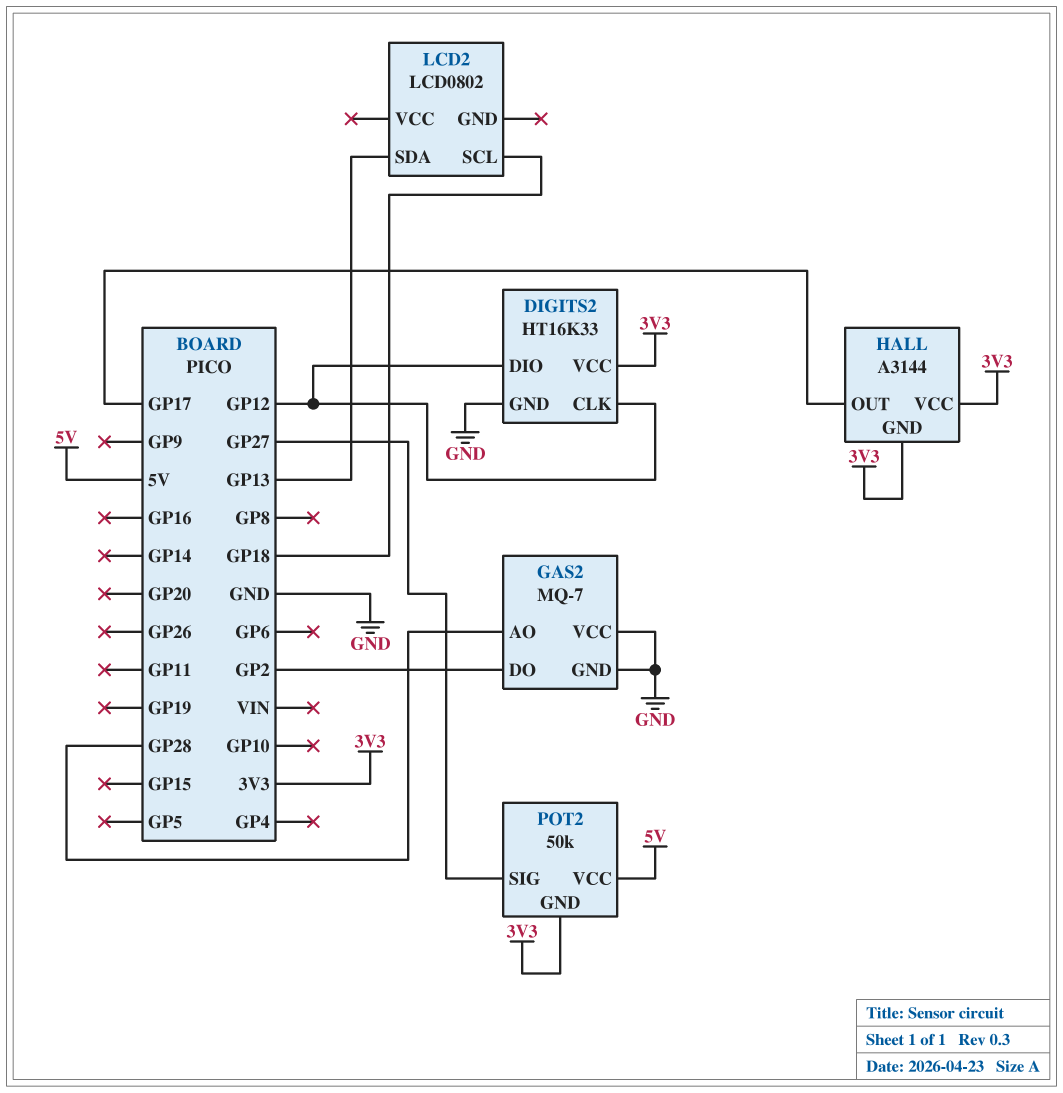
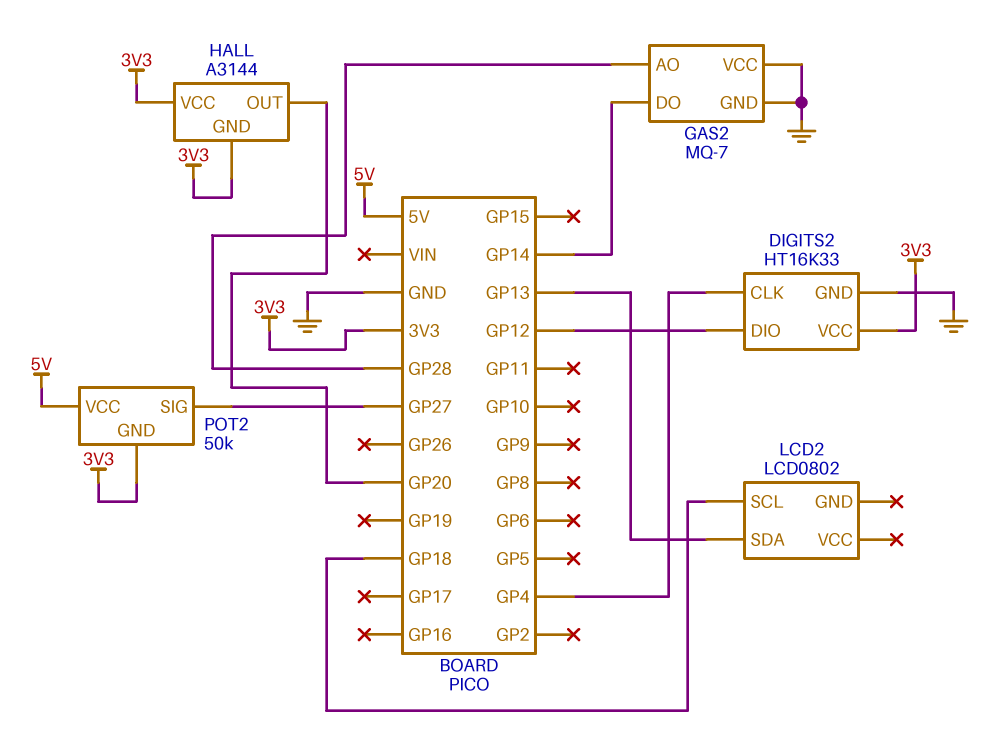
DIGITS2 pin CLK: GP12 -> GP4
GAS2 pin DO: GP2 -> GP14
HALL pin OUT: GP17 -> GP20

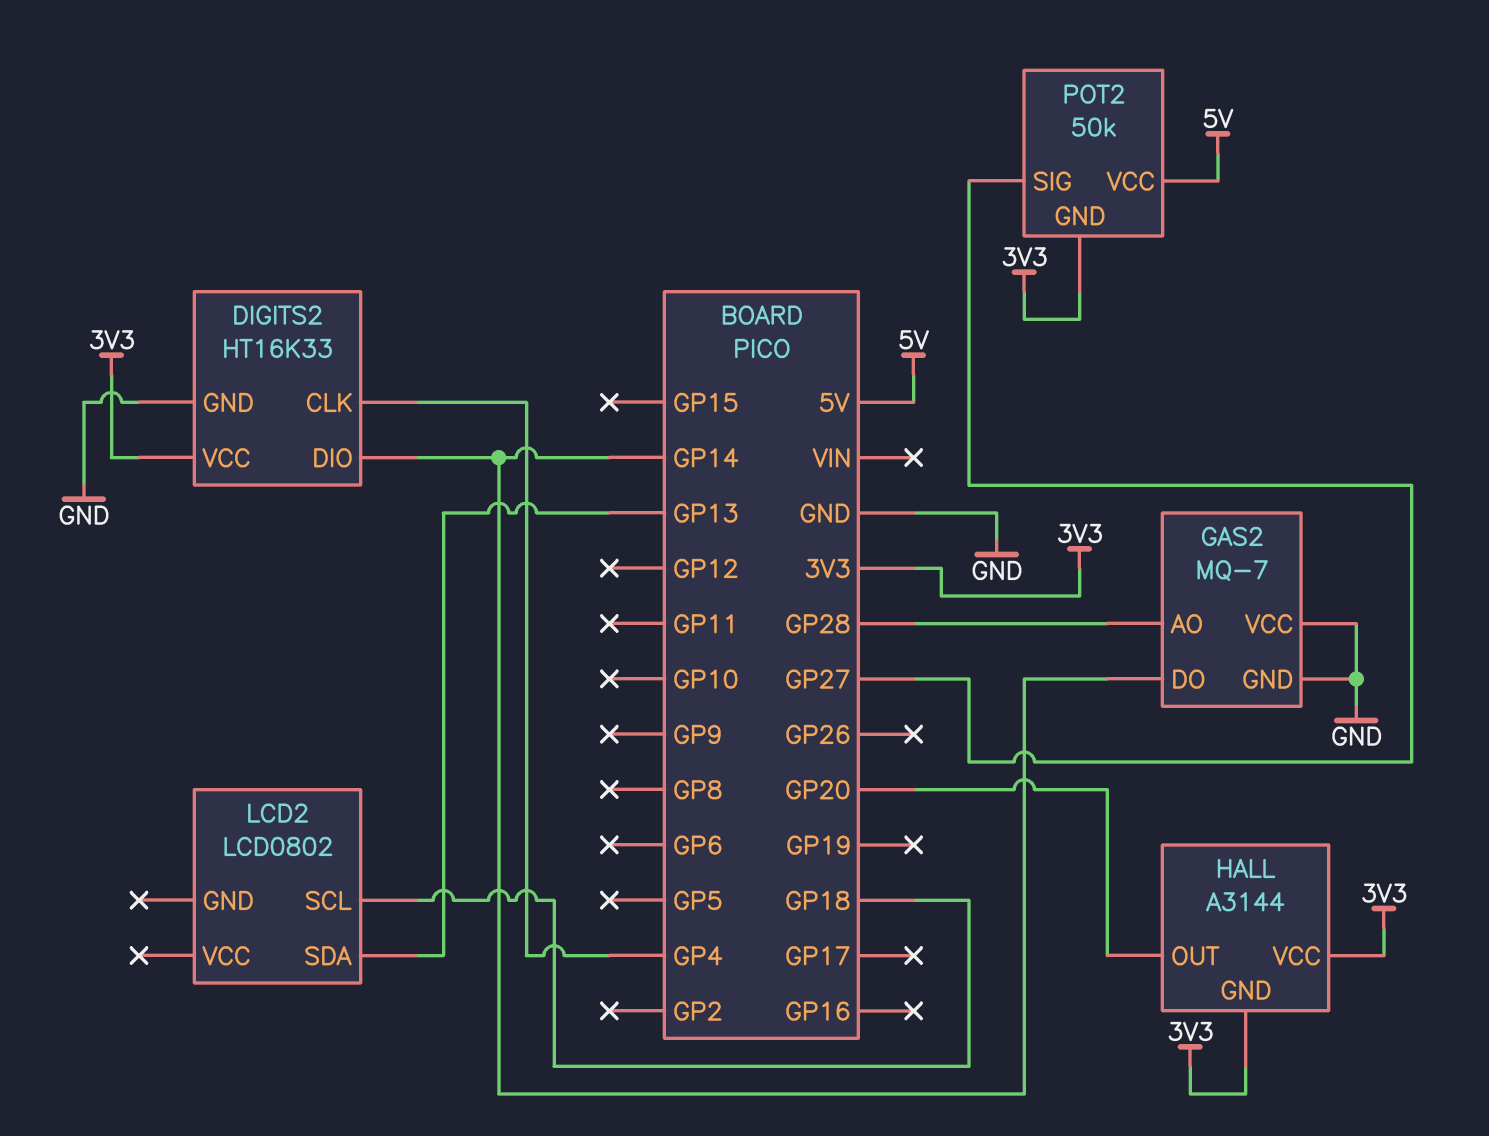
DIGITS2 pin DIO: GP12 -> GP14

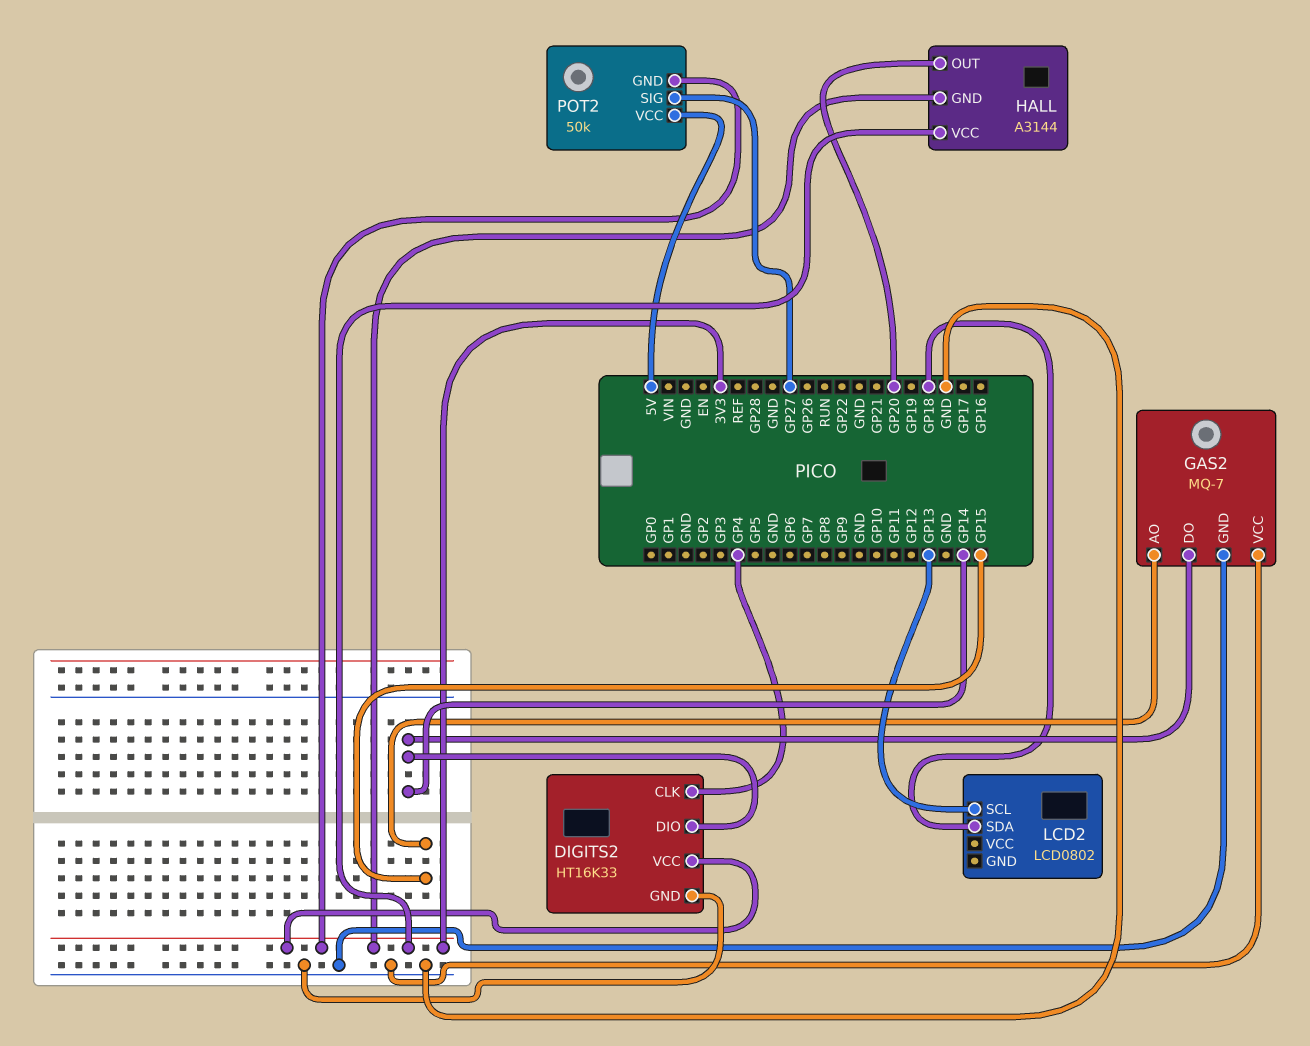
GAS2 pin AO: GP28 -> GP15
LCD2 pin SCL: GP18 -> GP13
LCD2 pin SDA: GP13 -> GP18

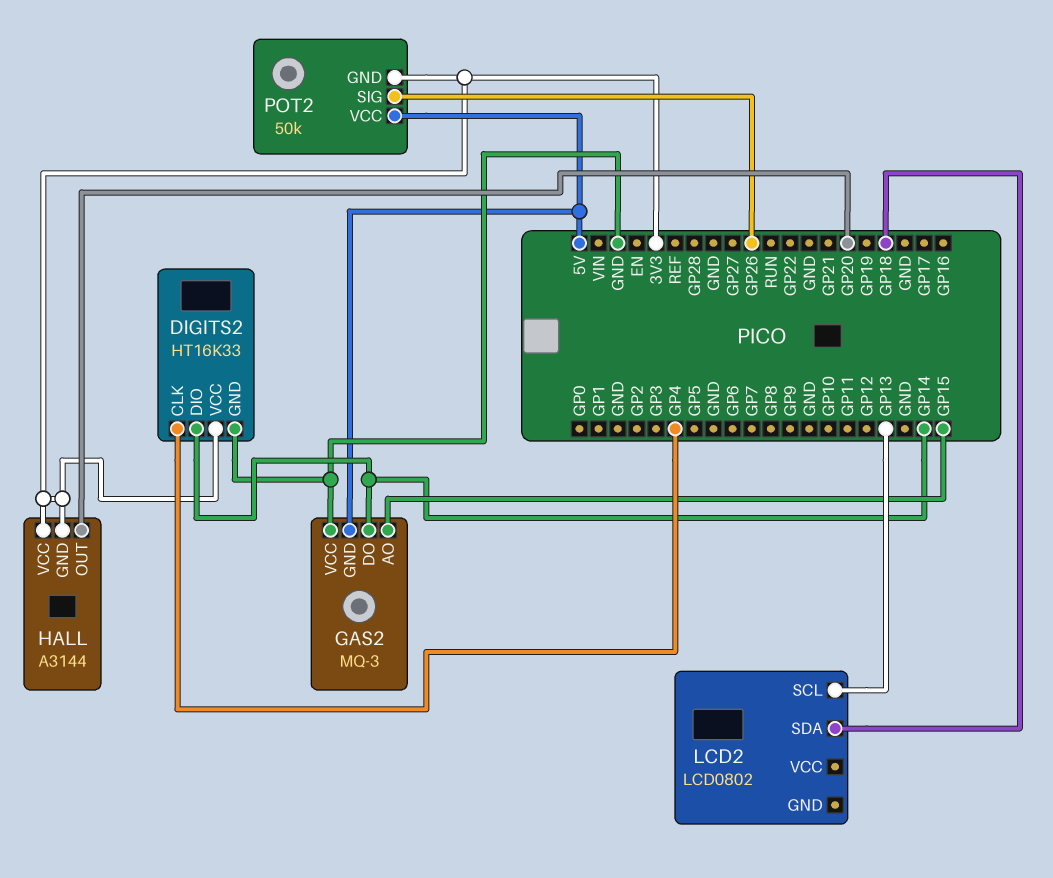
GAS2: MQ-7 -> MQ-3
GAS2 pin GND: GND -> 5V
POT2 pin SIG: GP27 -> GP26

